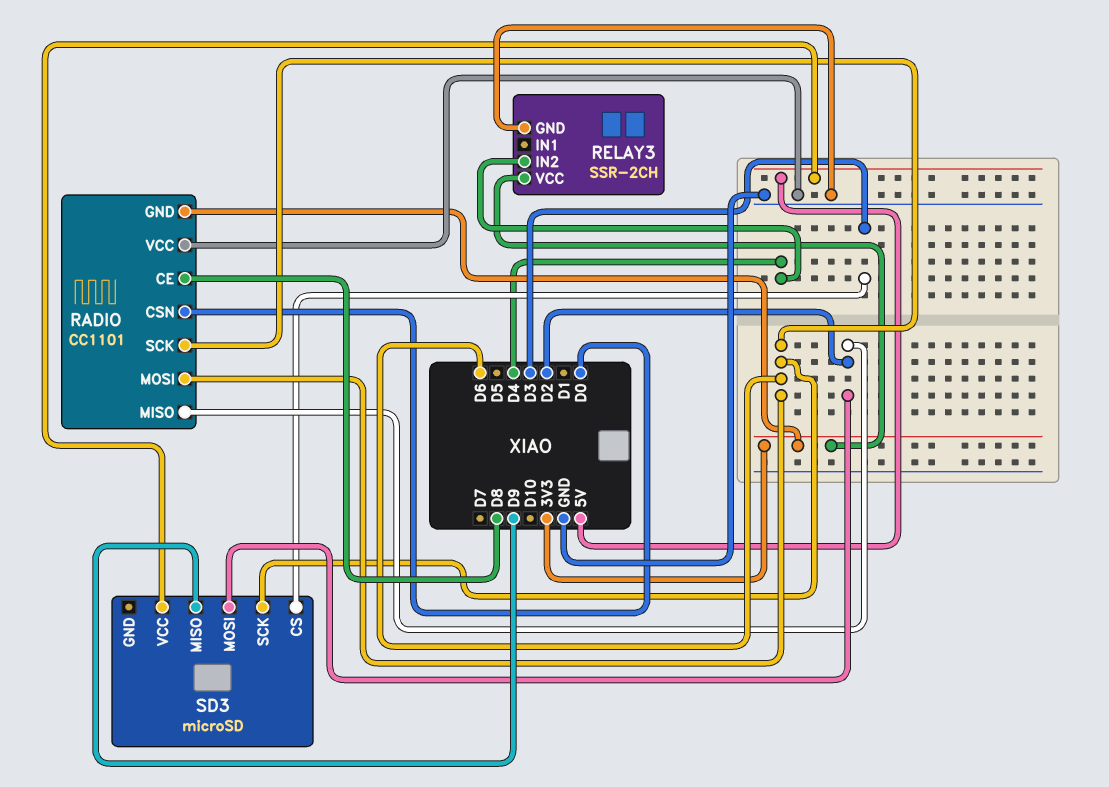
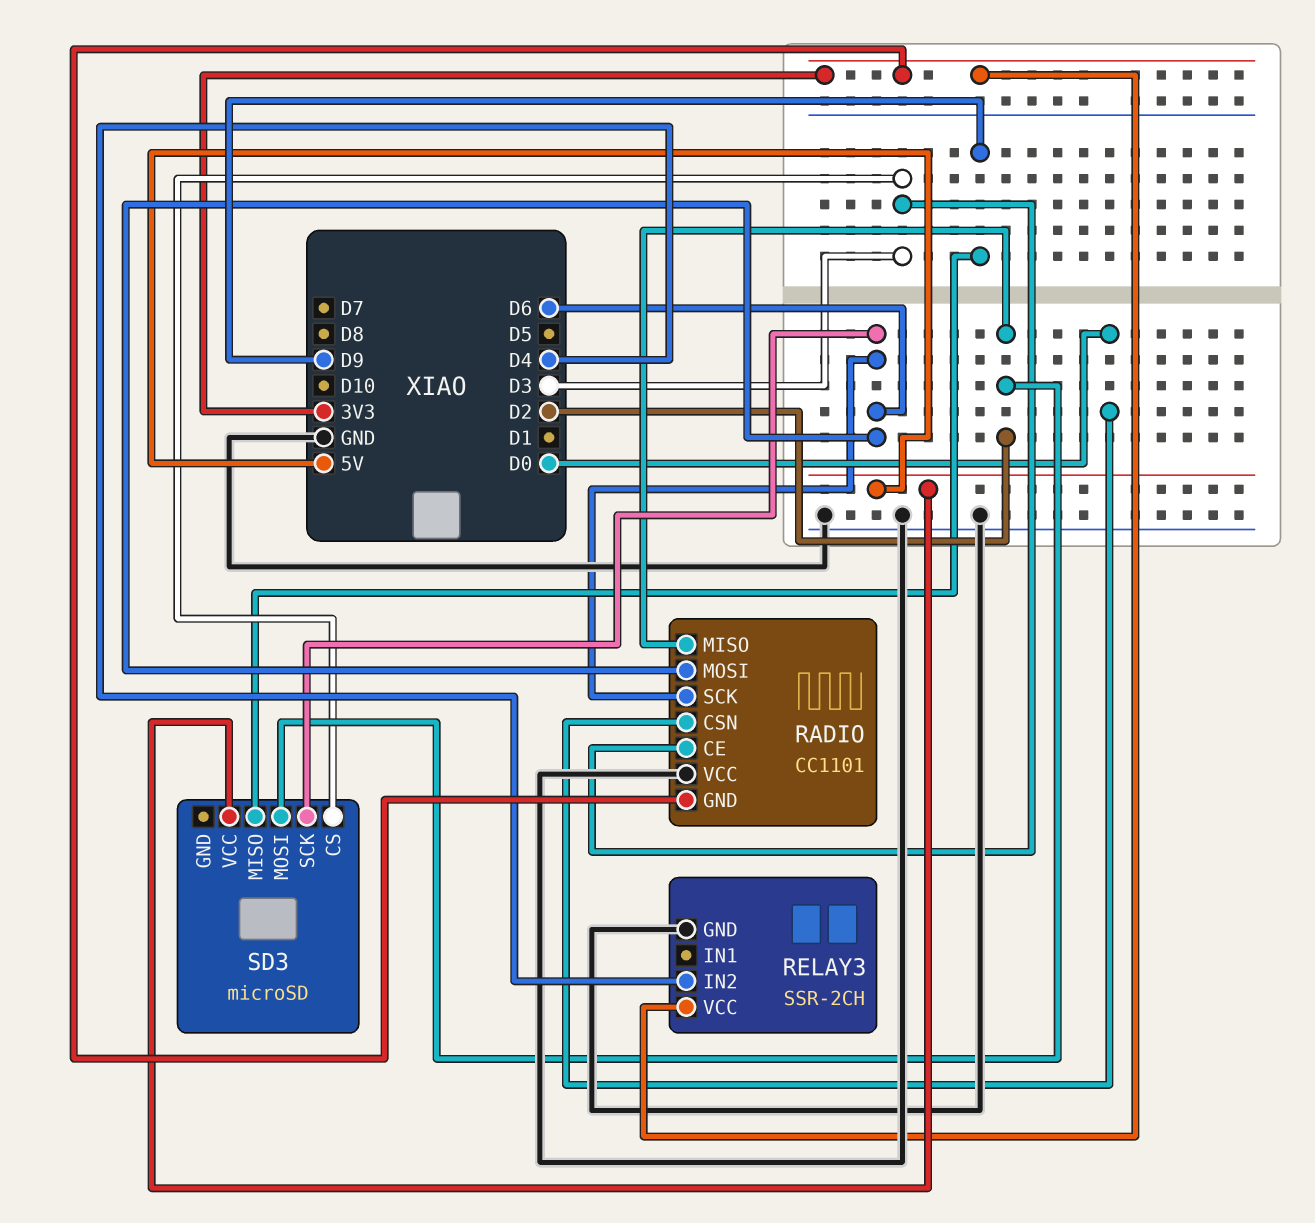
RADIO pin CE: D8 -> D3

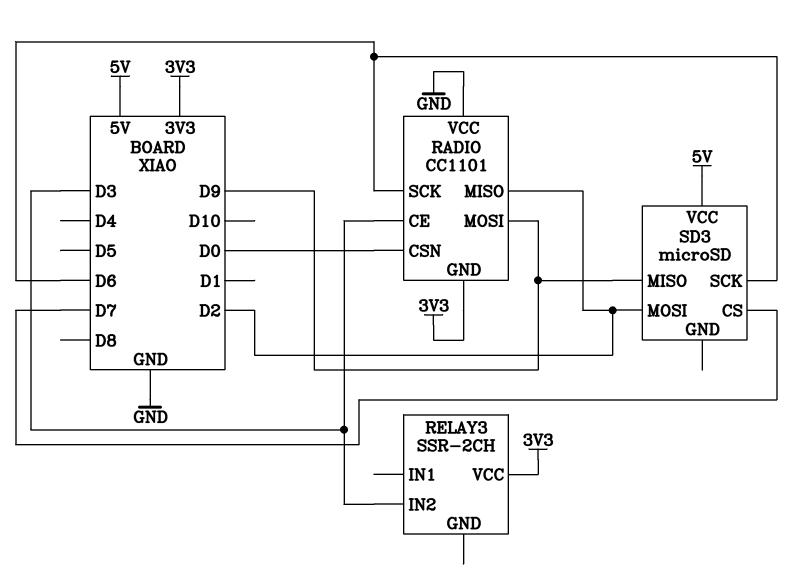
RADIO pin MOSI: D6 -> D9
RELAY3 pin GND: GND -> none
RELAY3 pin IN2: D4 -> D3
SD3 pin CS: D3 -> D7

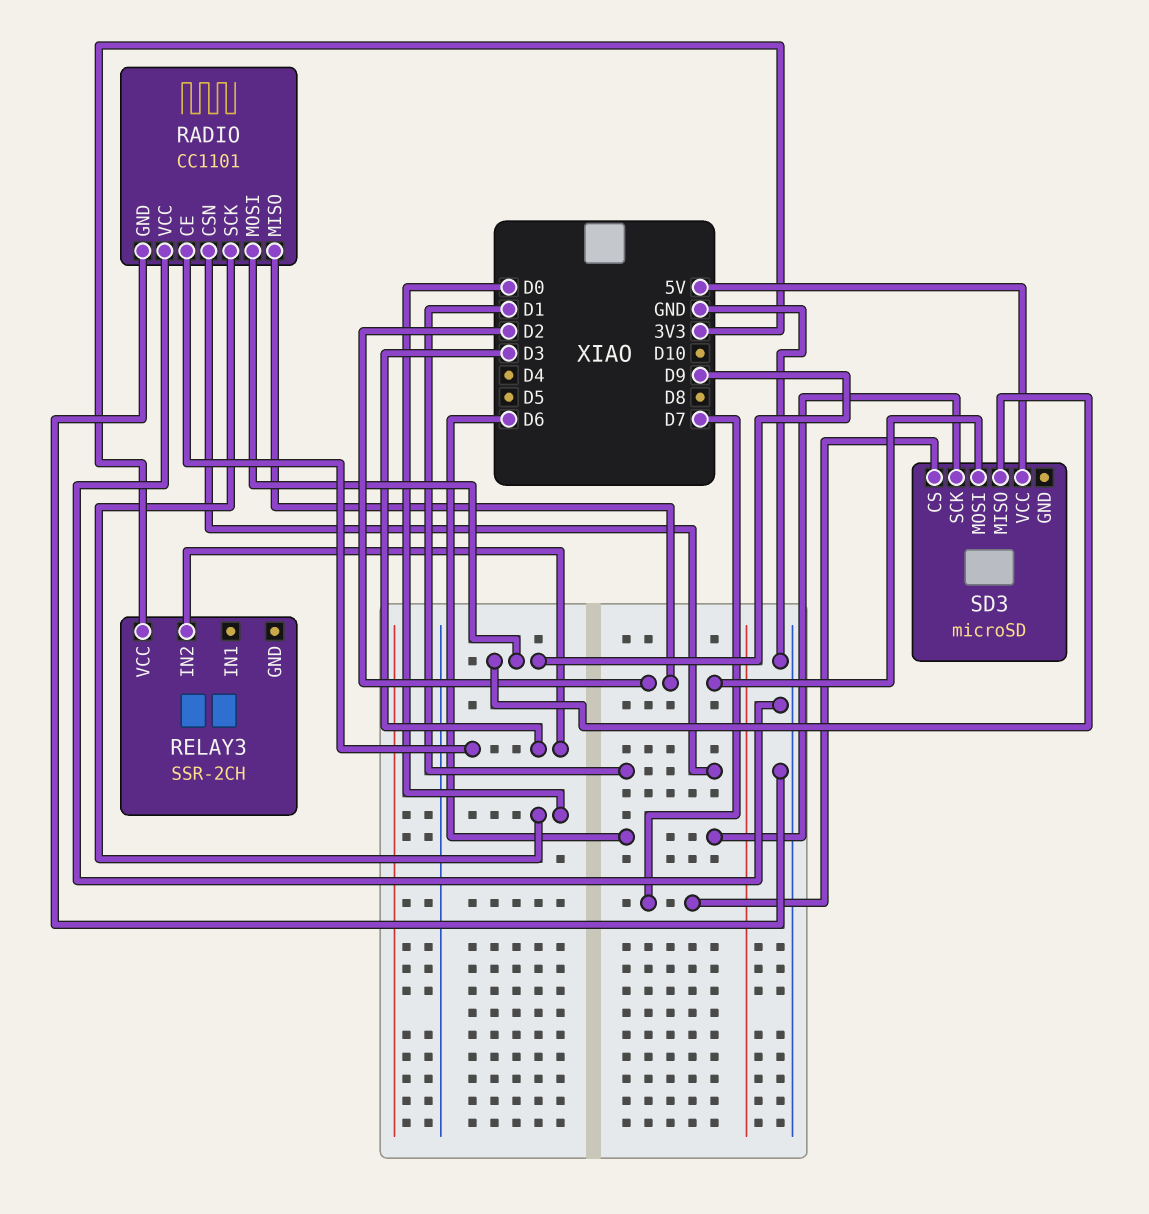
RADIO pin CSN: D0 -> D1
RADIO pin GND: 3V3 -> GND
RADIO pin SCK: D6 -> D0

